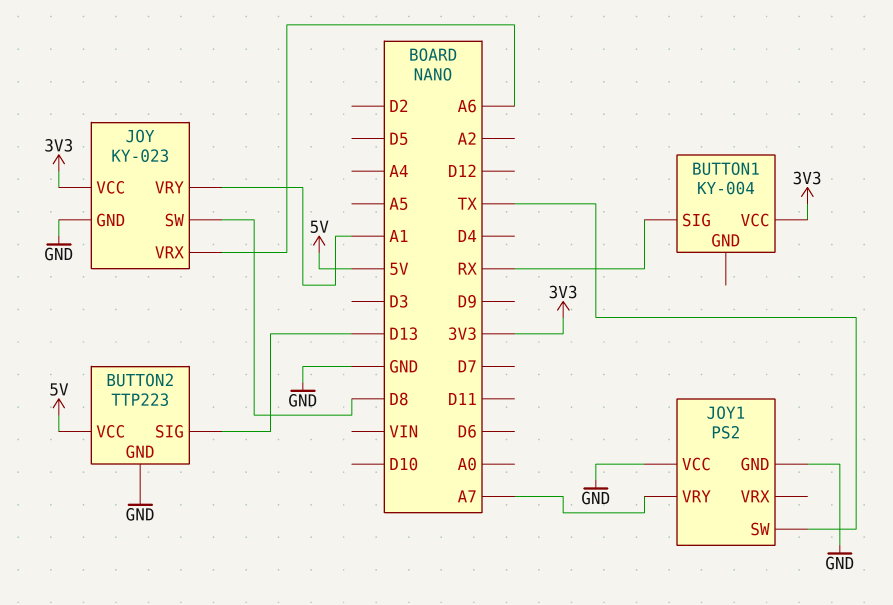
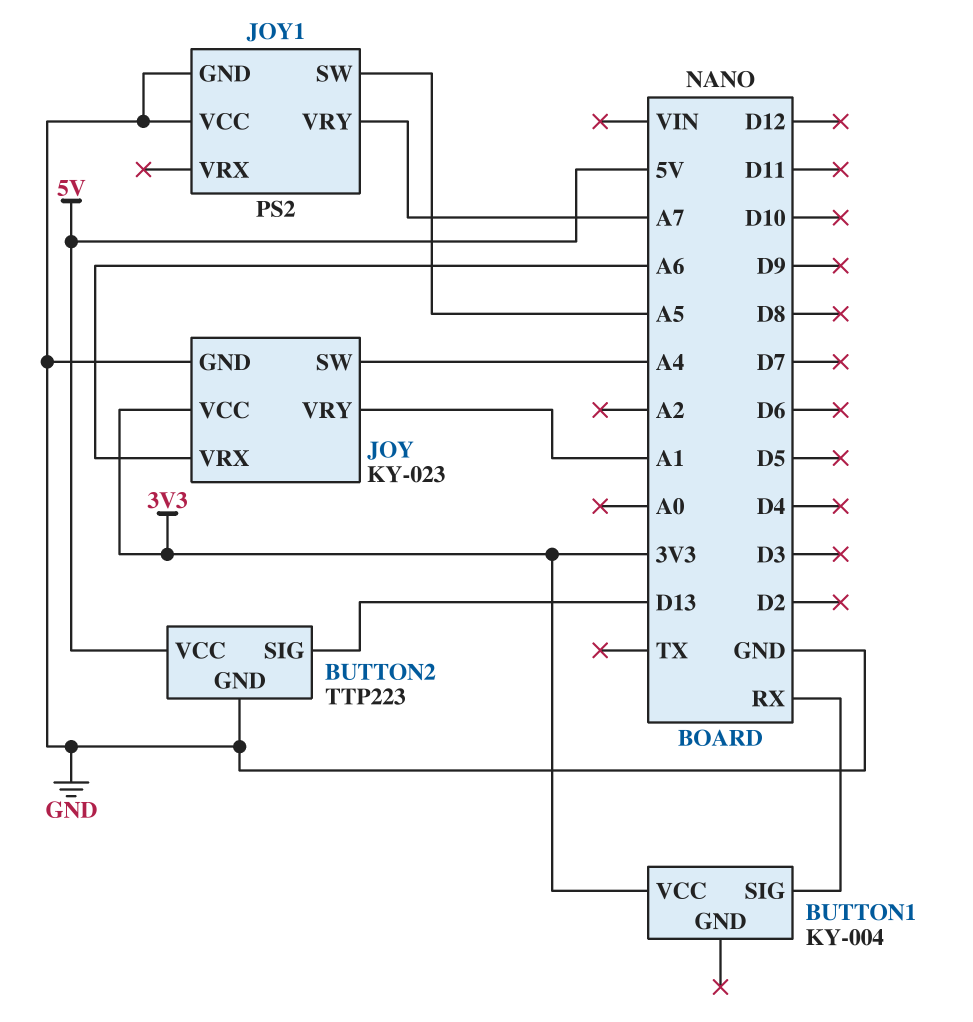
JOY pin SW: D8 -> A4
JOY1 pin SW: TX -> A5

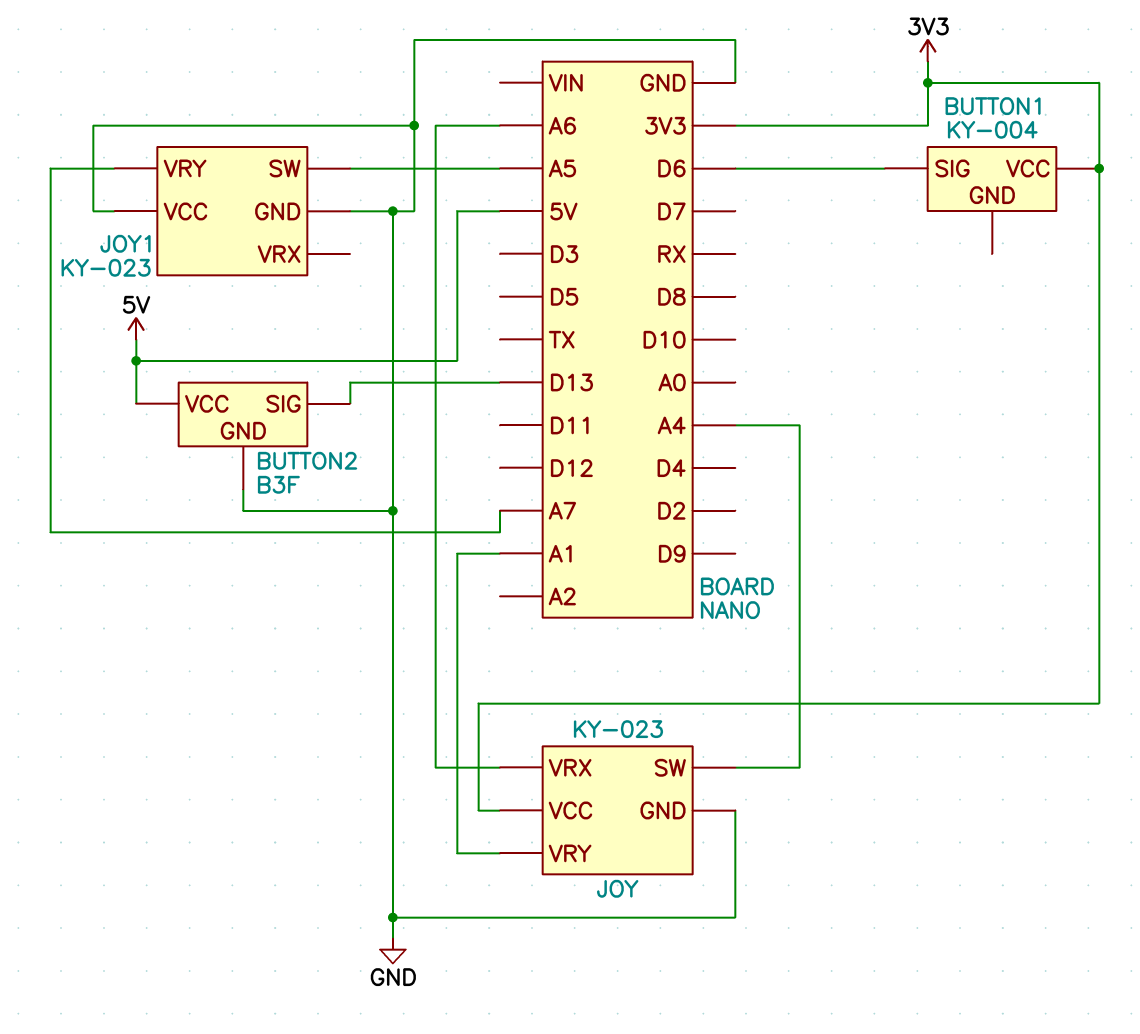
BUTTON1 pin SIG: RX -> D6
BUTTON2: TTP223 -> B3F
JOY1: PS2 -> KY-023

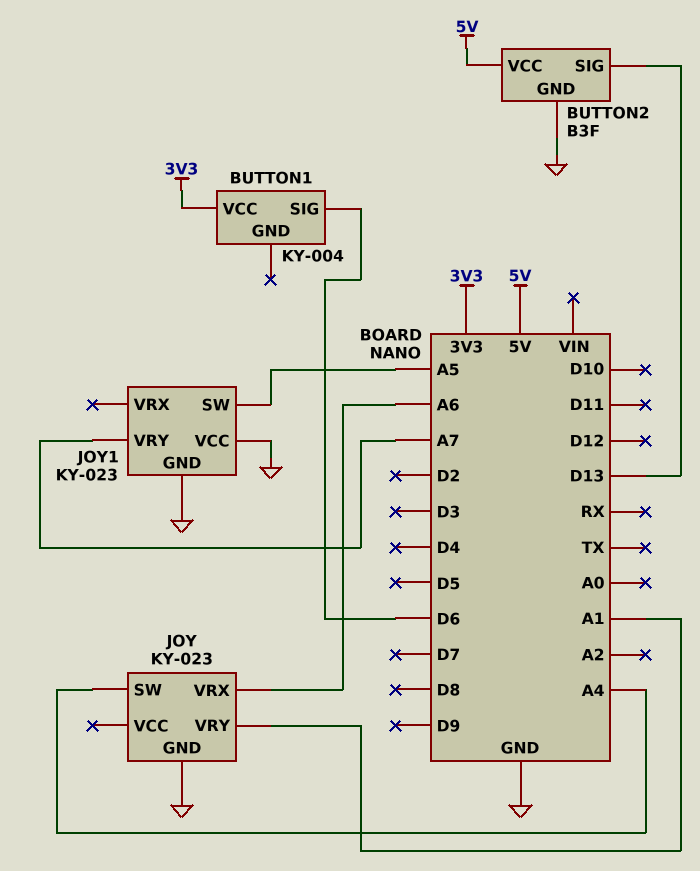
JOY pin VCC: 3V3 -> none

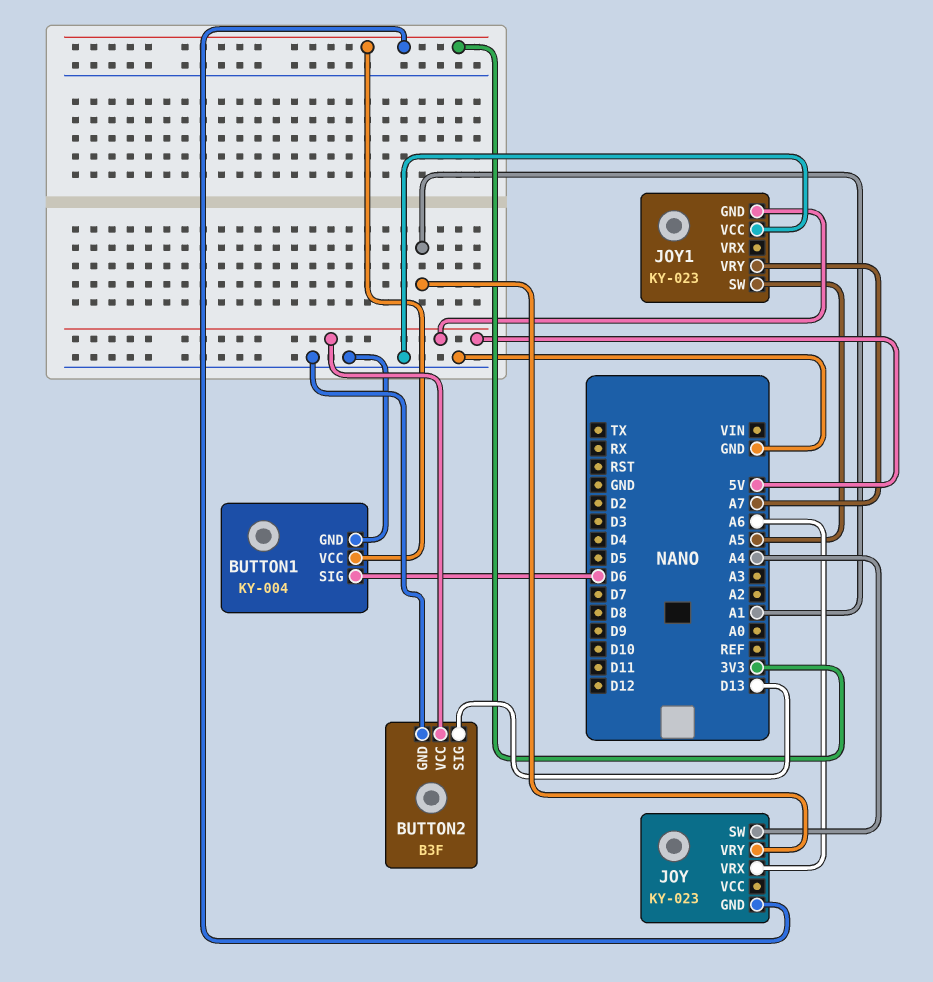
BUTTON1 pin GND: none -> GND
JOY pin GND: GND -> 3V3
JOY1 pin GND: GND -> 5V

